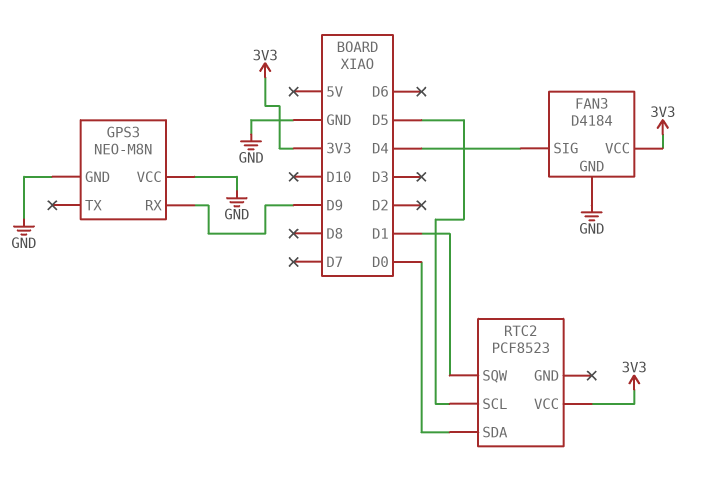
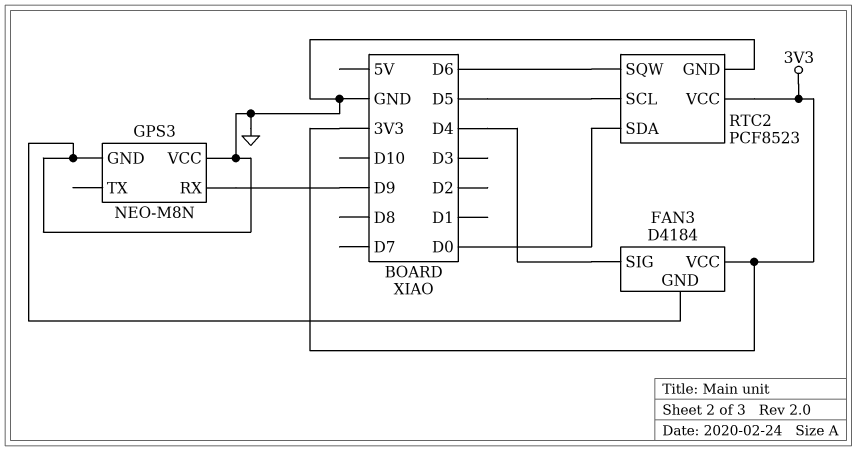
RTC2 pin GND: none -> GND
RTC2 pin SQW: D1 -> D6

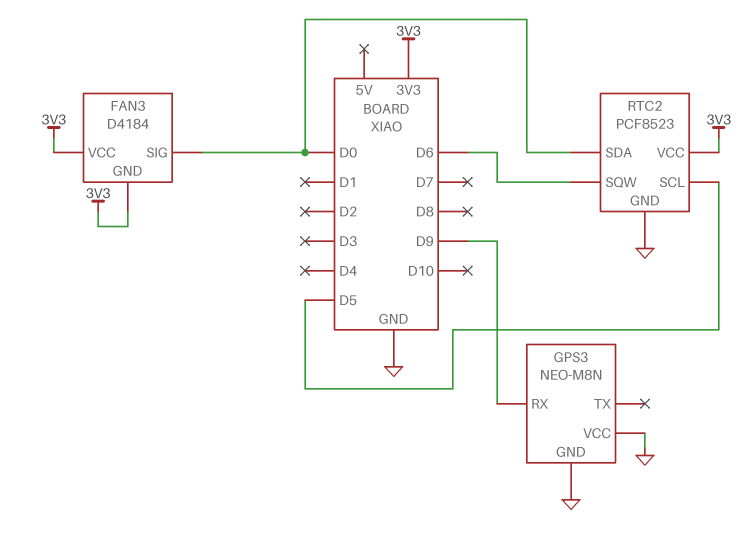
FAN3 pin GND: GND -> 3V3
FAN3 pin SIG: D4 -> D0

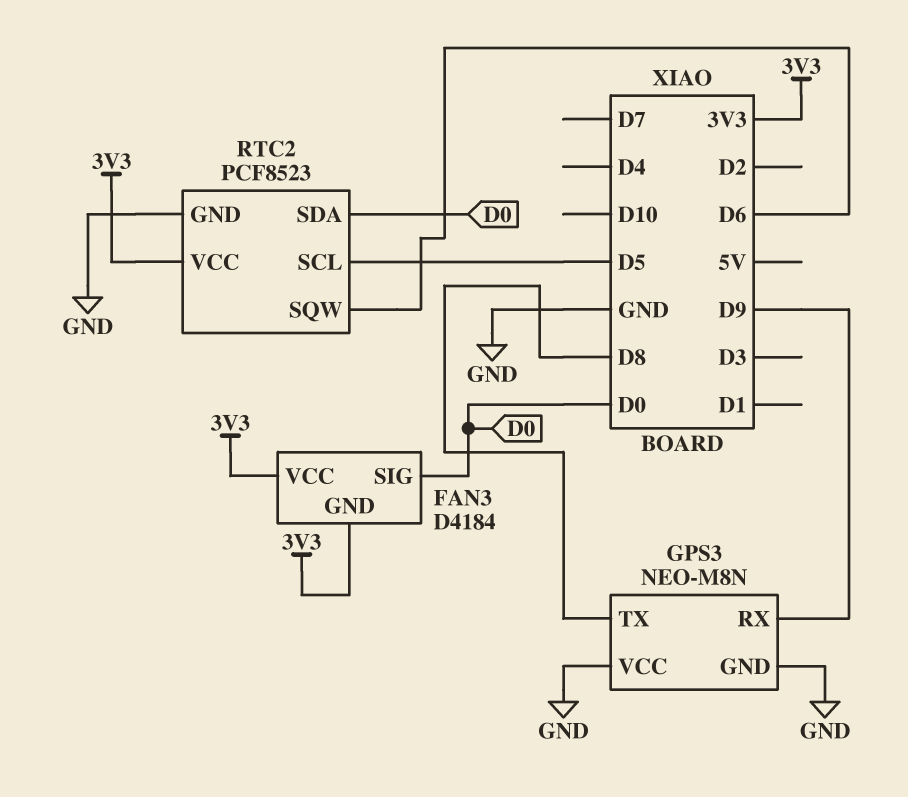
GPS3 pin TX: none -> D8

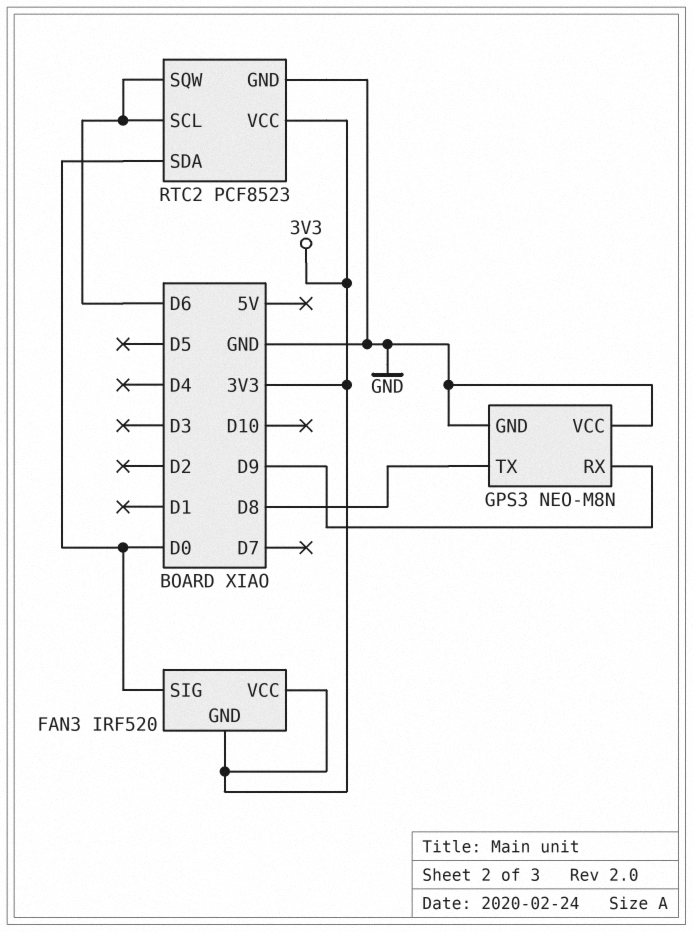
FAN3: D4184 -> IRF520
RTC2 pin SCL: D5 -> D6

